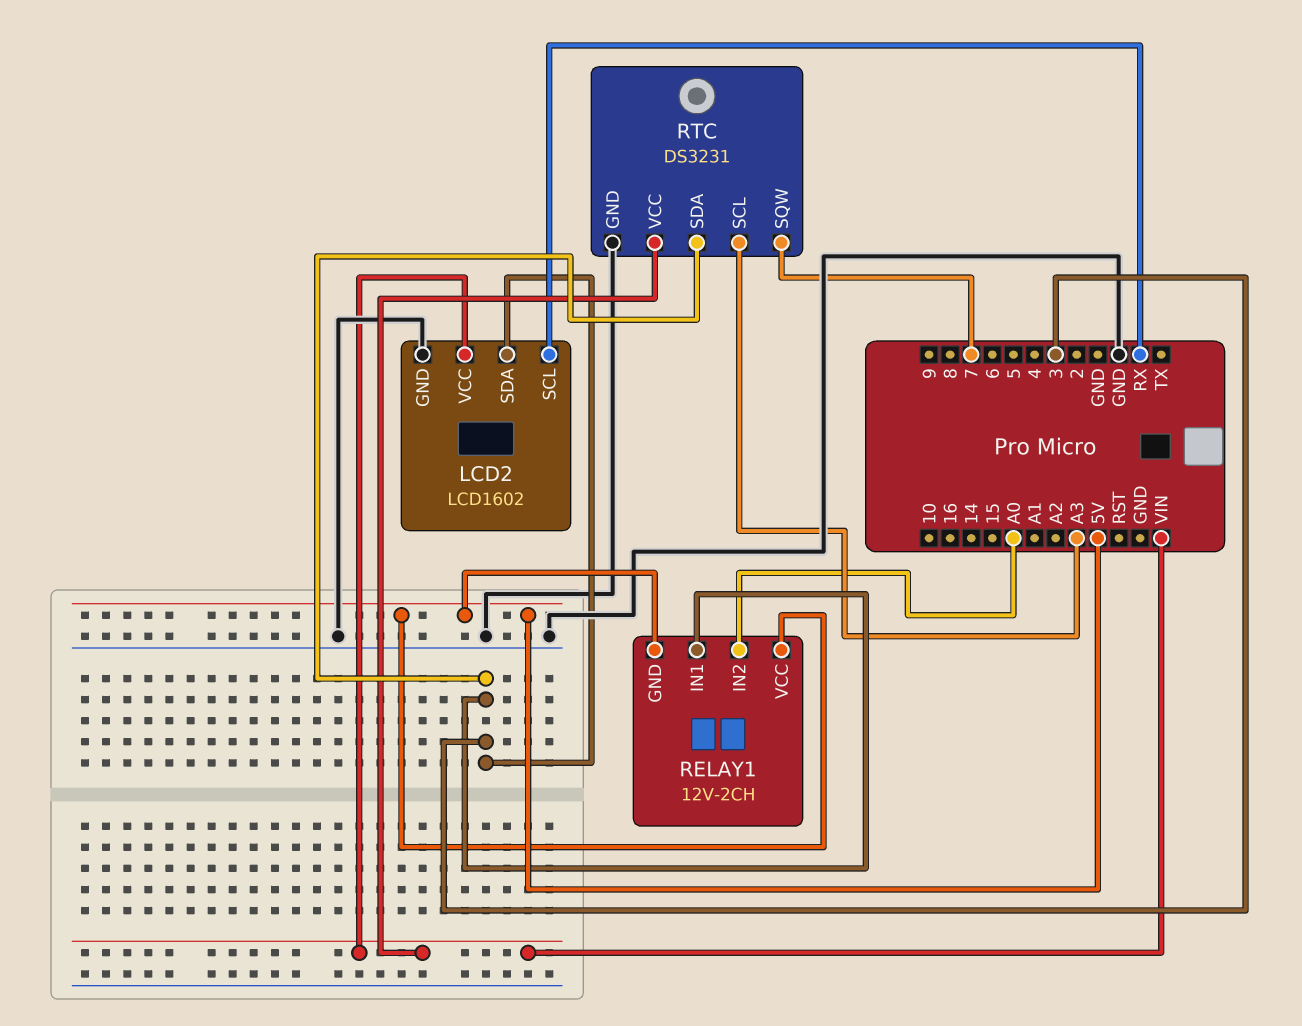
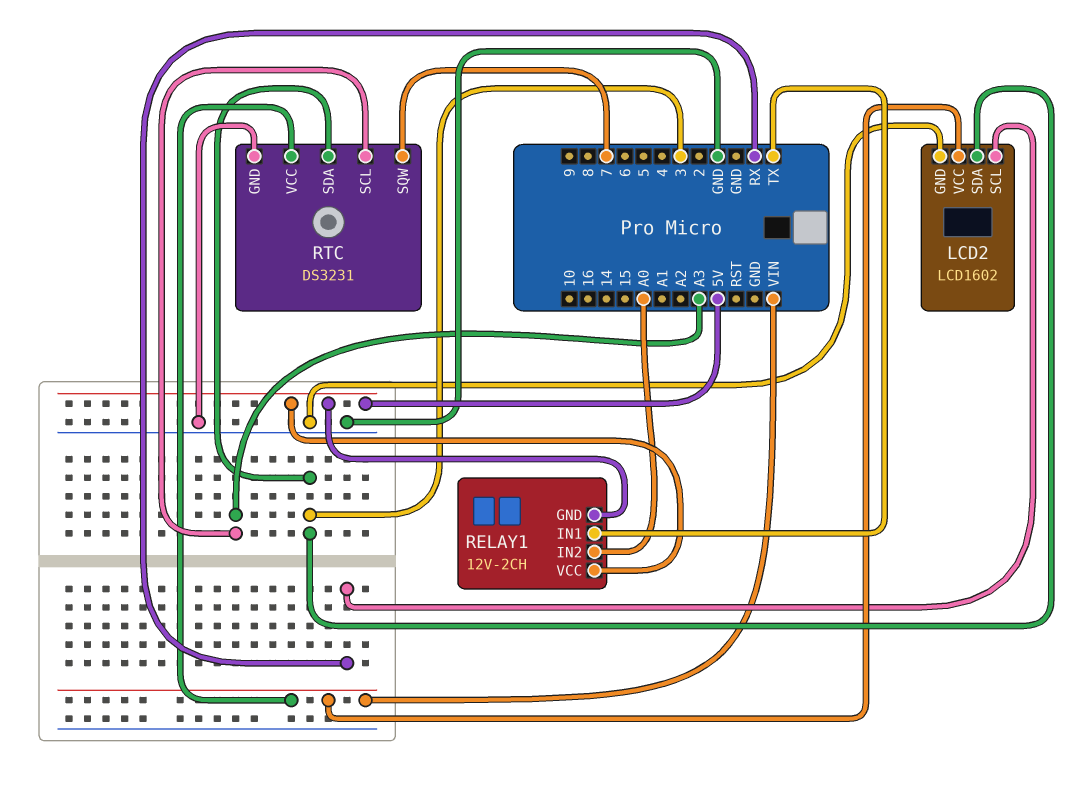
RELAY1 pin IN1: 3 -> TX

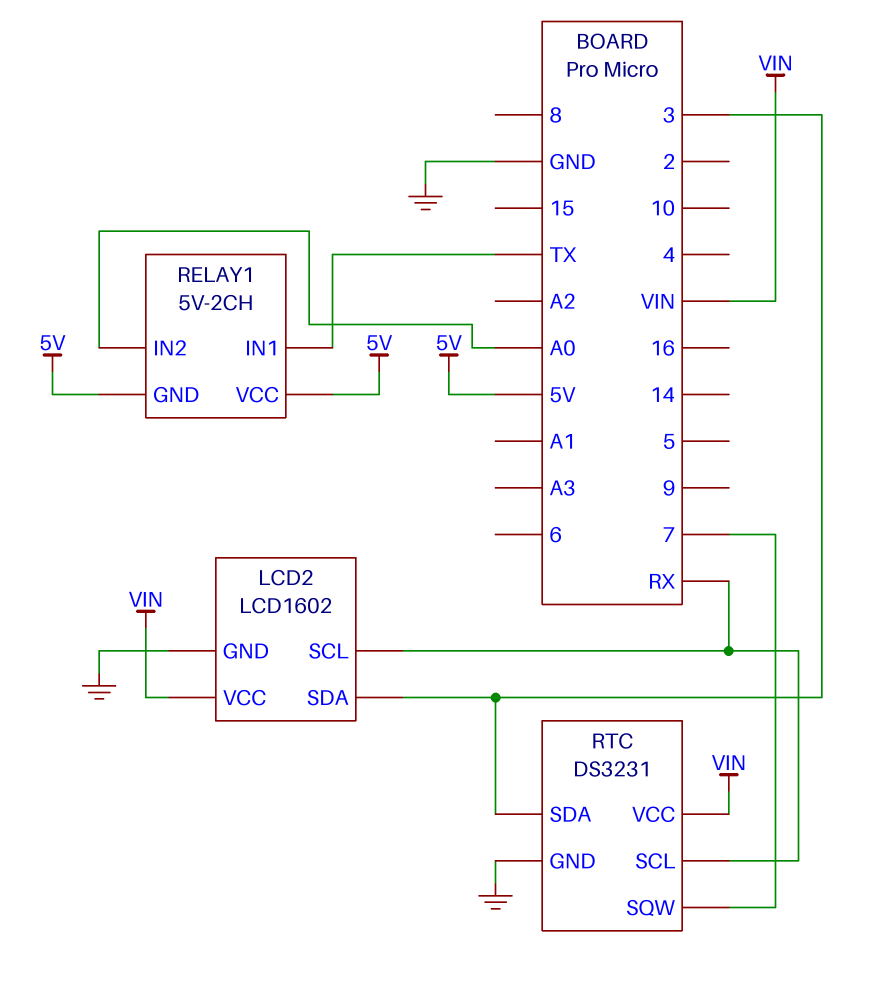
RELAY1: 12V-2CH -> 5V-2CH
RTC pin SCL: A3 -> RX

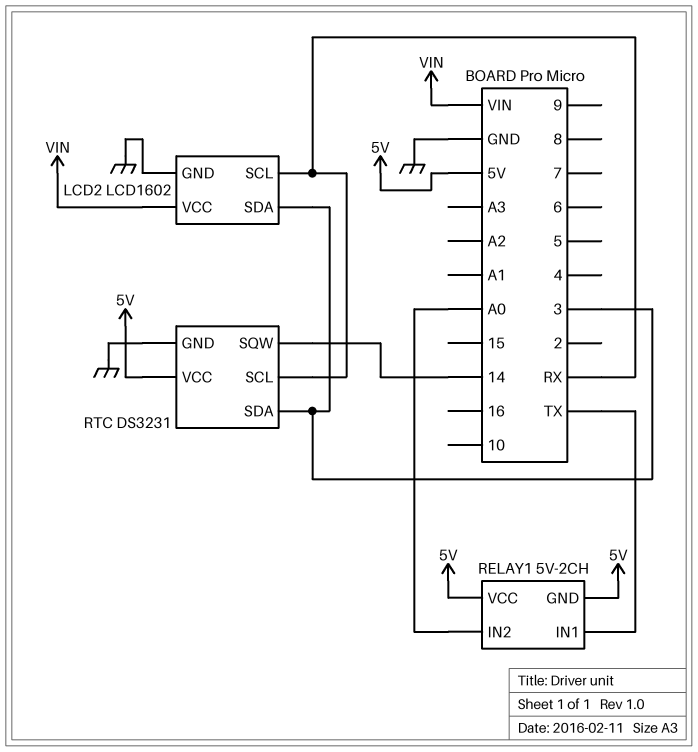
RTC pin SQW: 7 -> 14
RTC pin VCC: VIN -> 5V

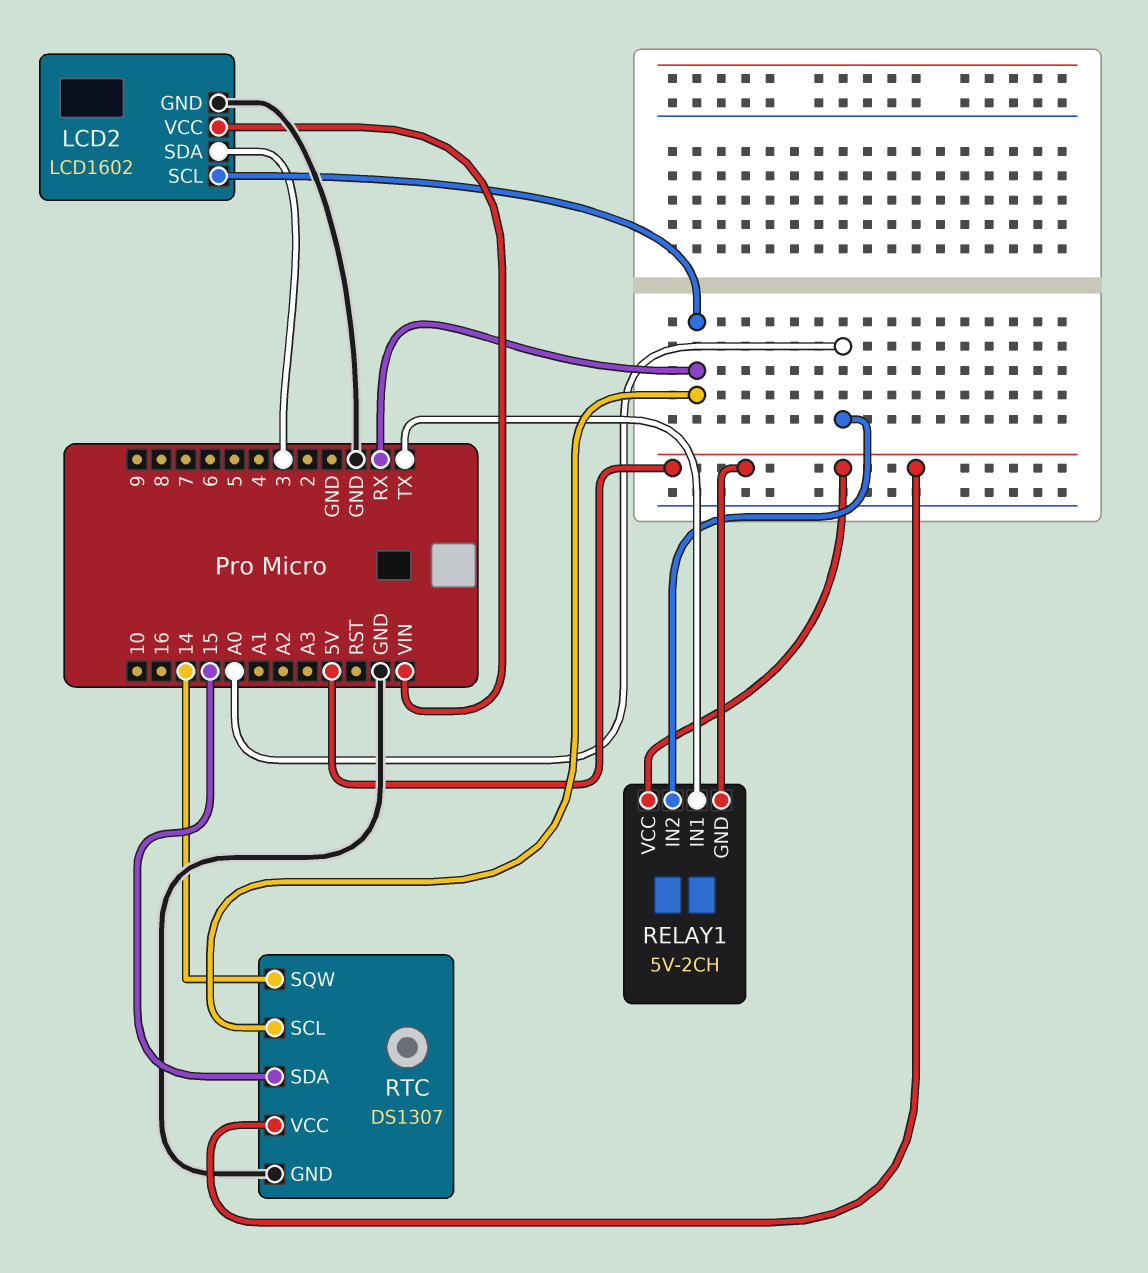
RTC: DS3231 -> DS1307
RTC pin SDA: 3 -> 15

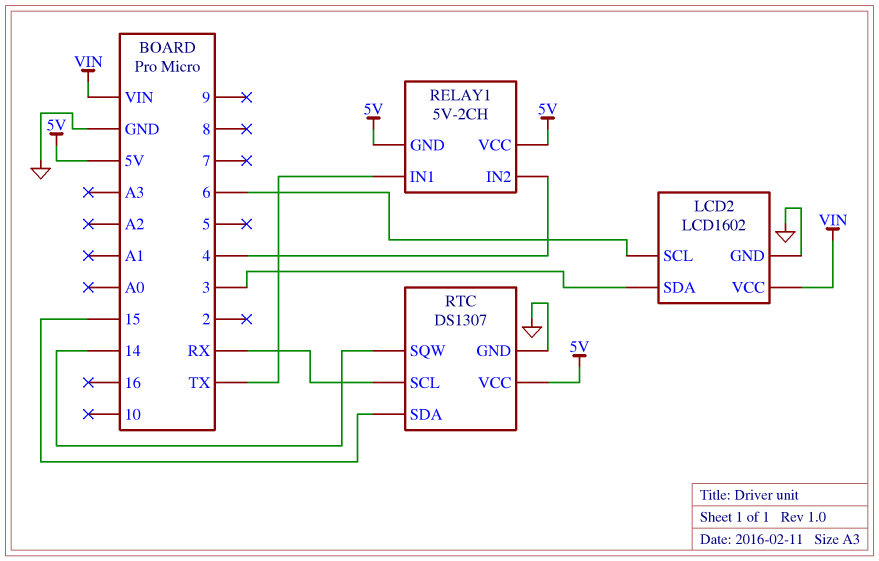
LCD2 pin SCL: RX -> 6
RELAY1 pin IN2: A0 -> 4

